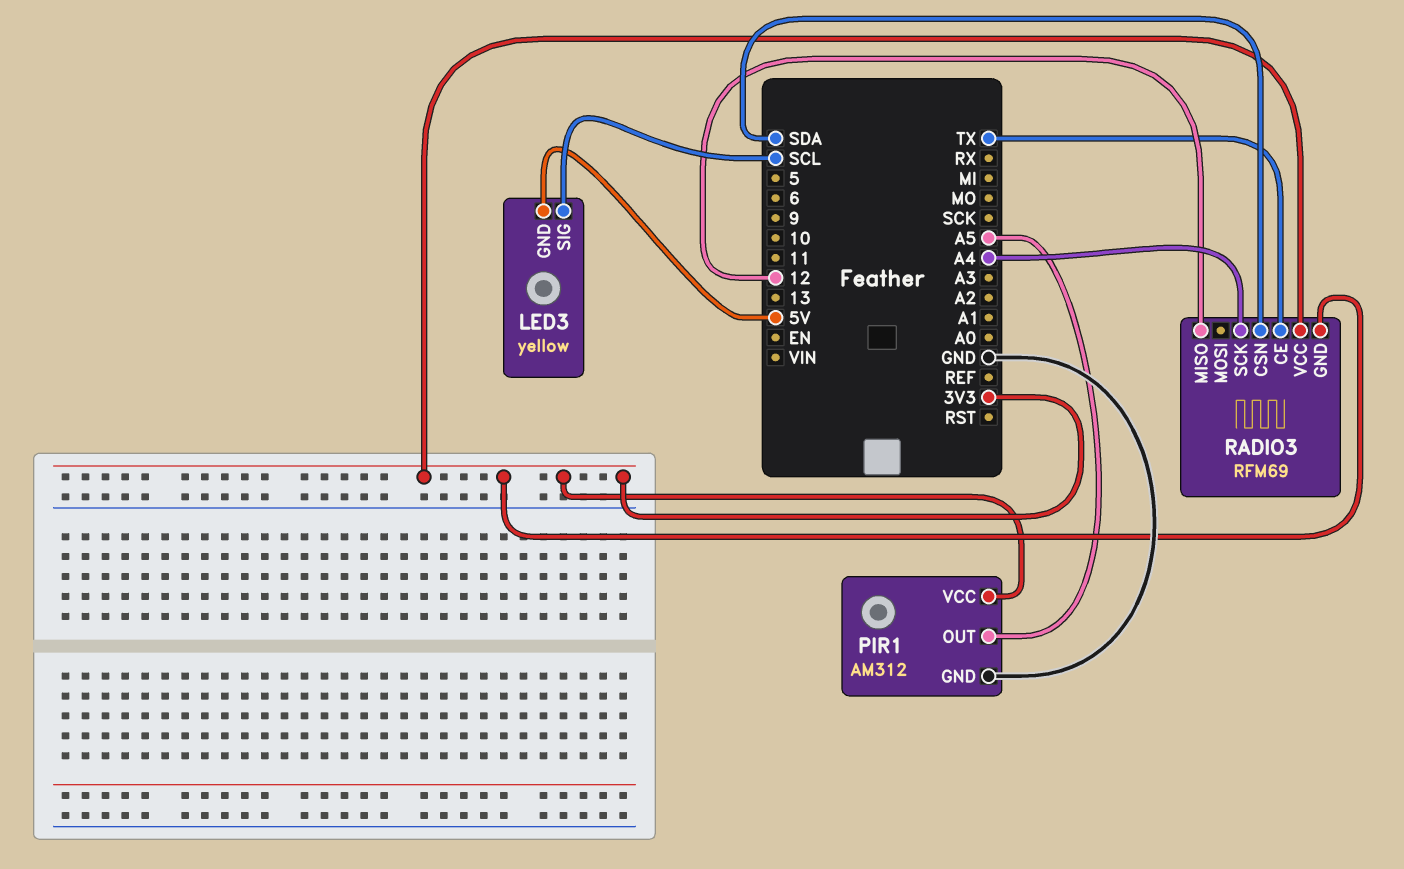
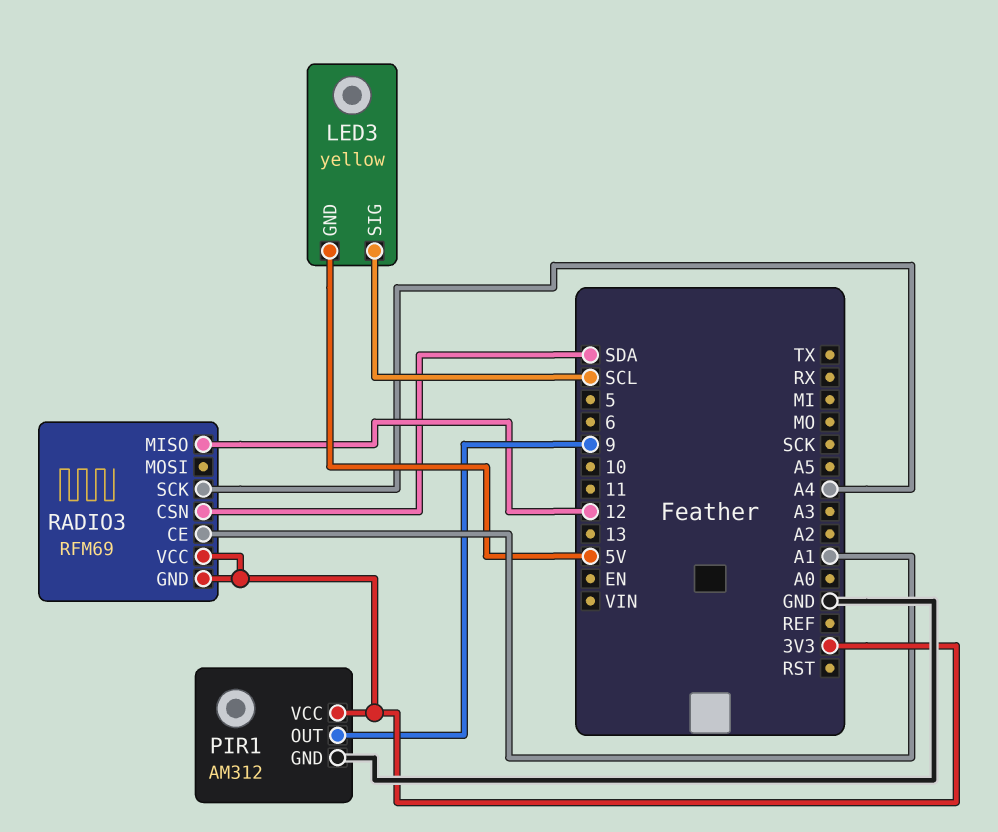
PIR1 pin OUT: A5 -> 9
RADIO3 pin CE: TX -> A1

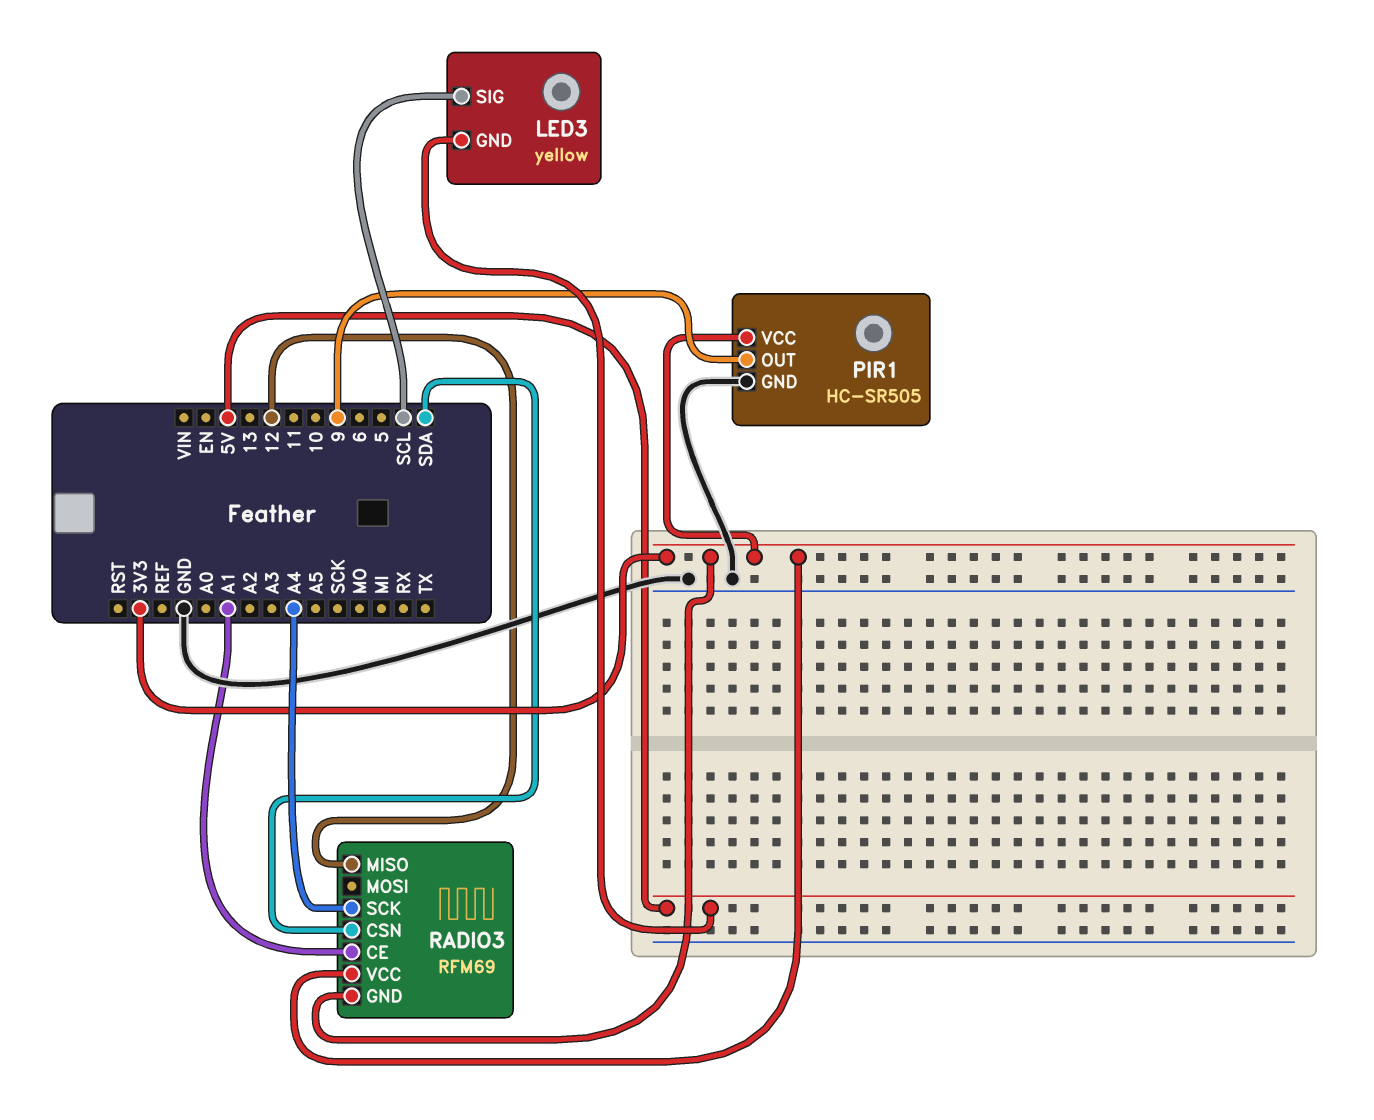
PIR1: AM312 -> HC-SR505

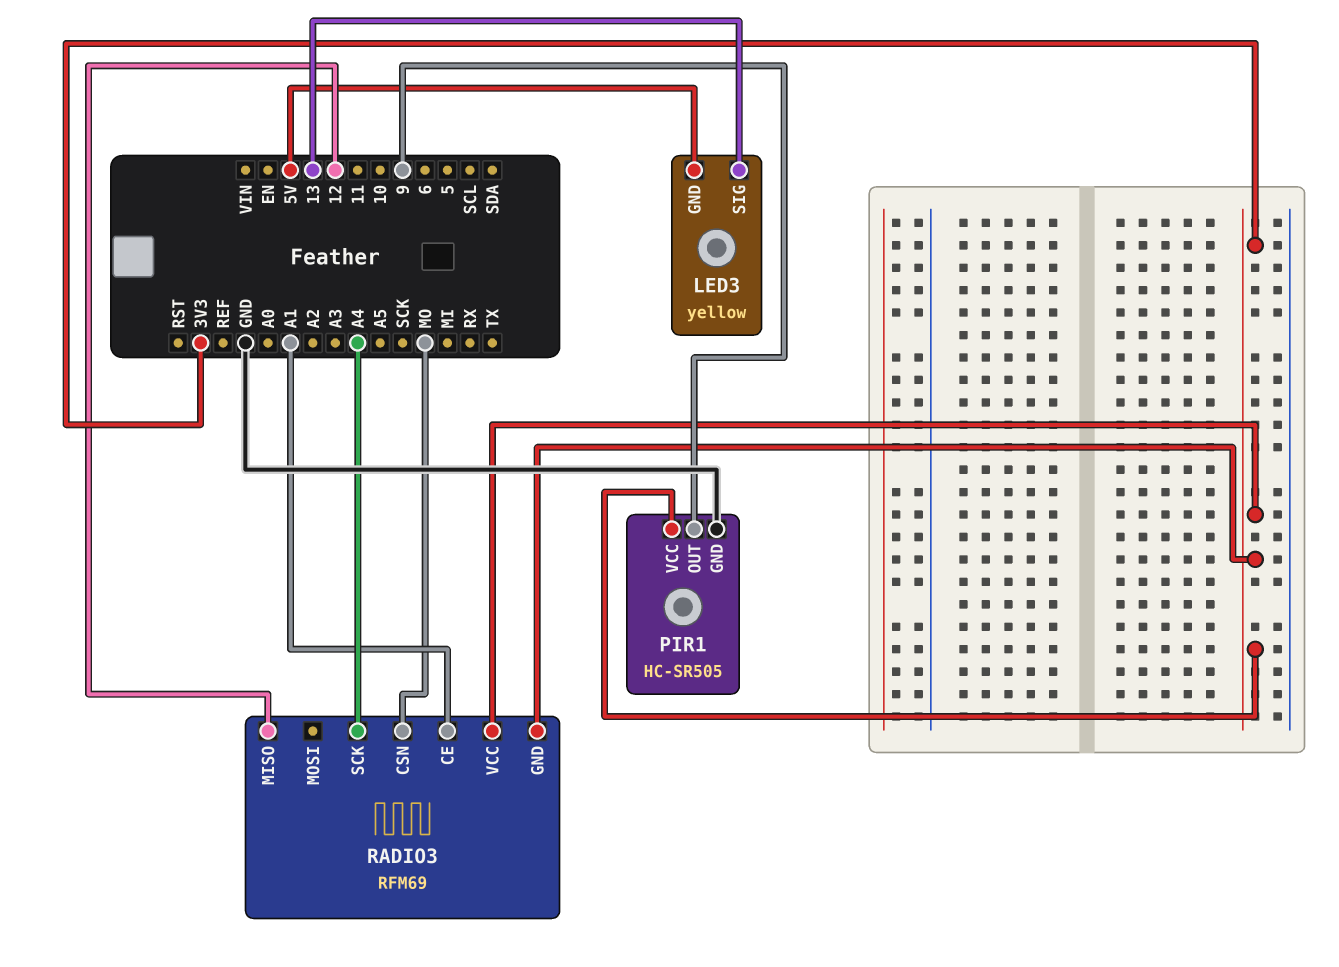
LED3 pin SIG: SCL -> 13
RADIO3 pin CSN: SDA -> MO

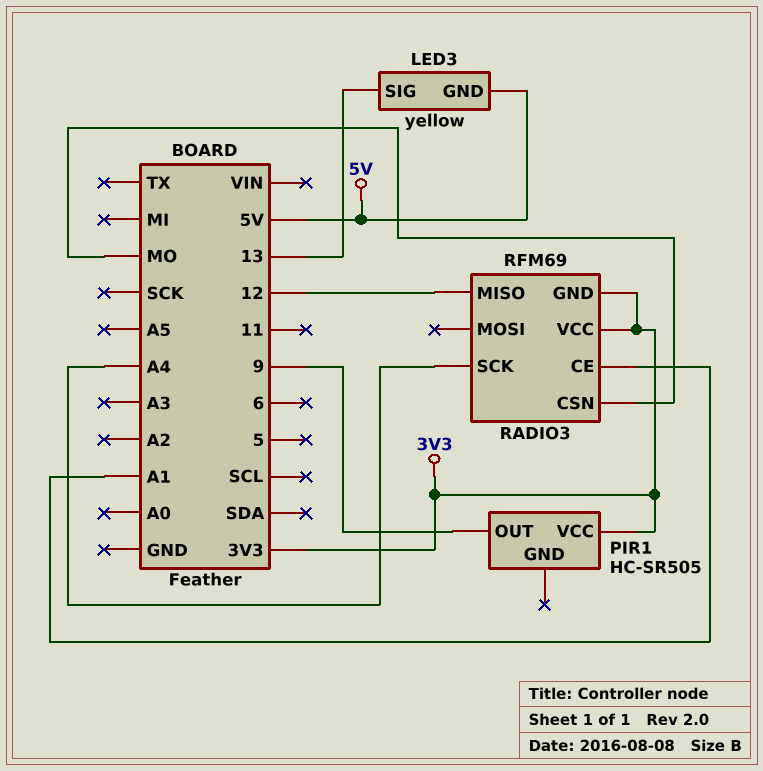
PIR1 pin GND: GND -> none

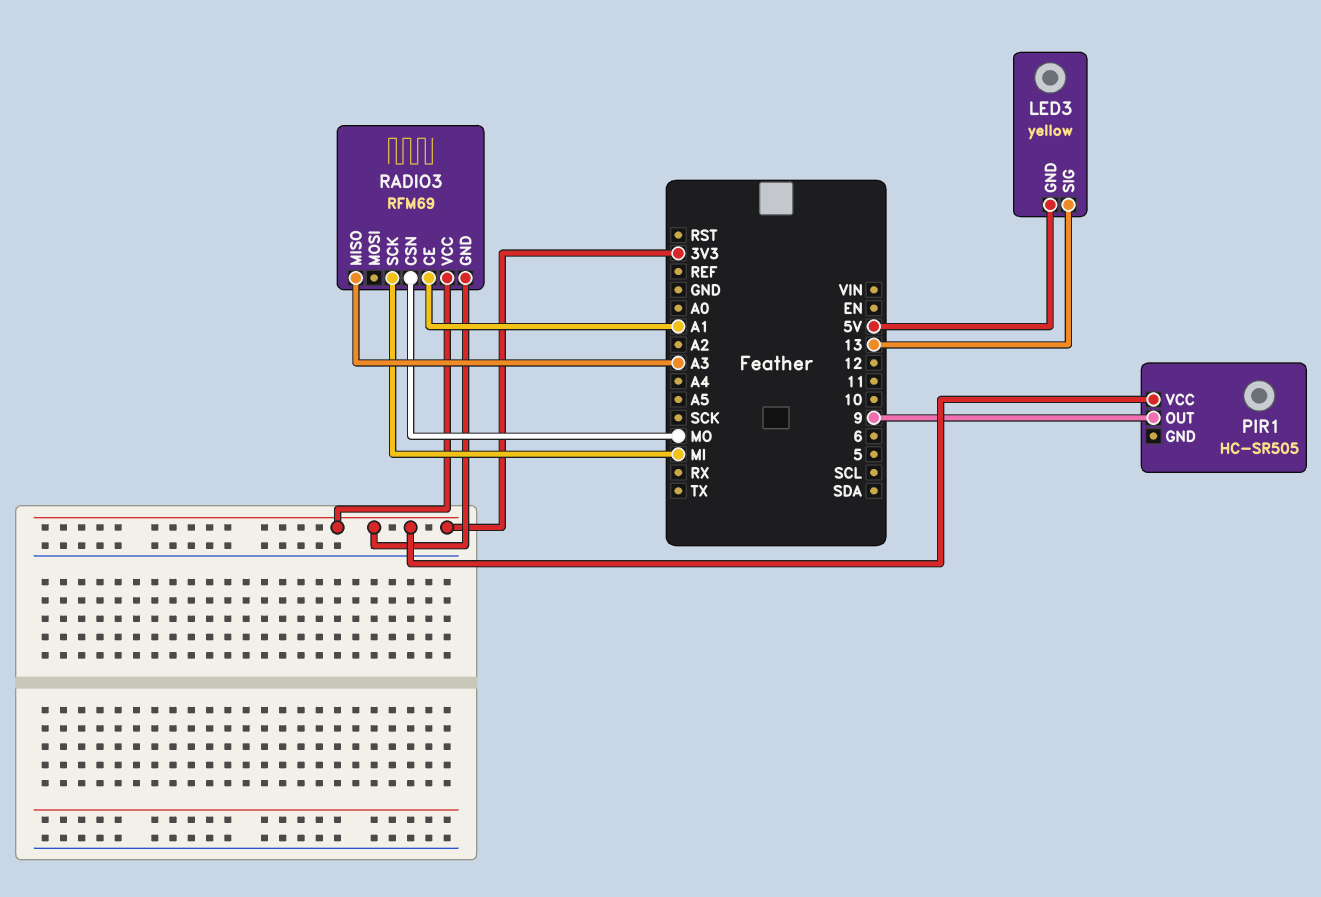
RADIO3 pin MISO: 12 -> A3
RADIO3 pin SCK: A4 -> MI

